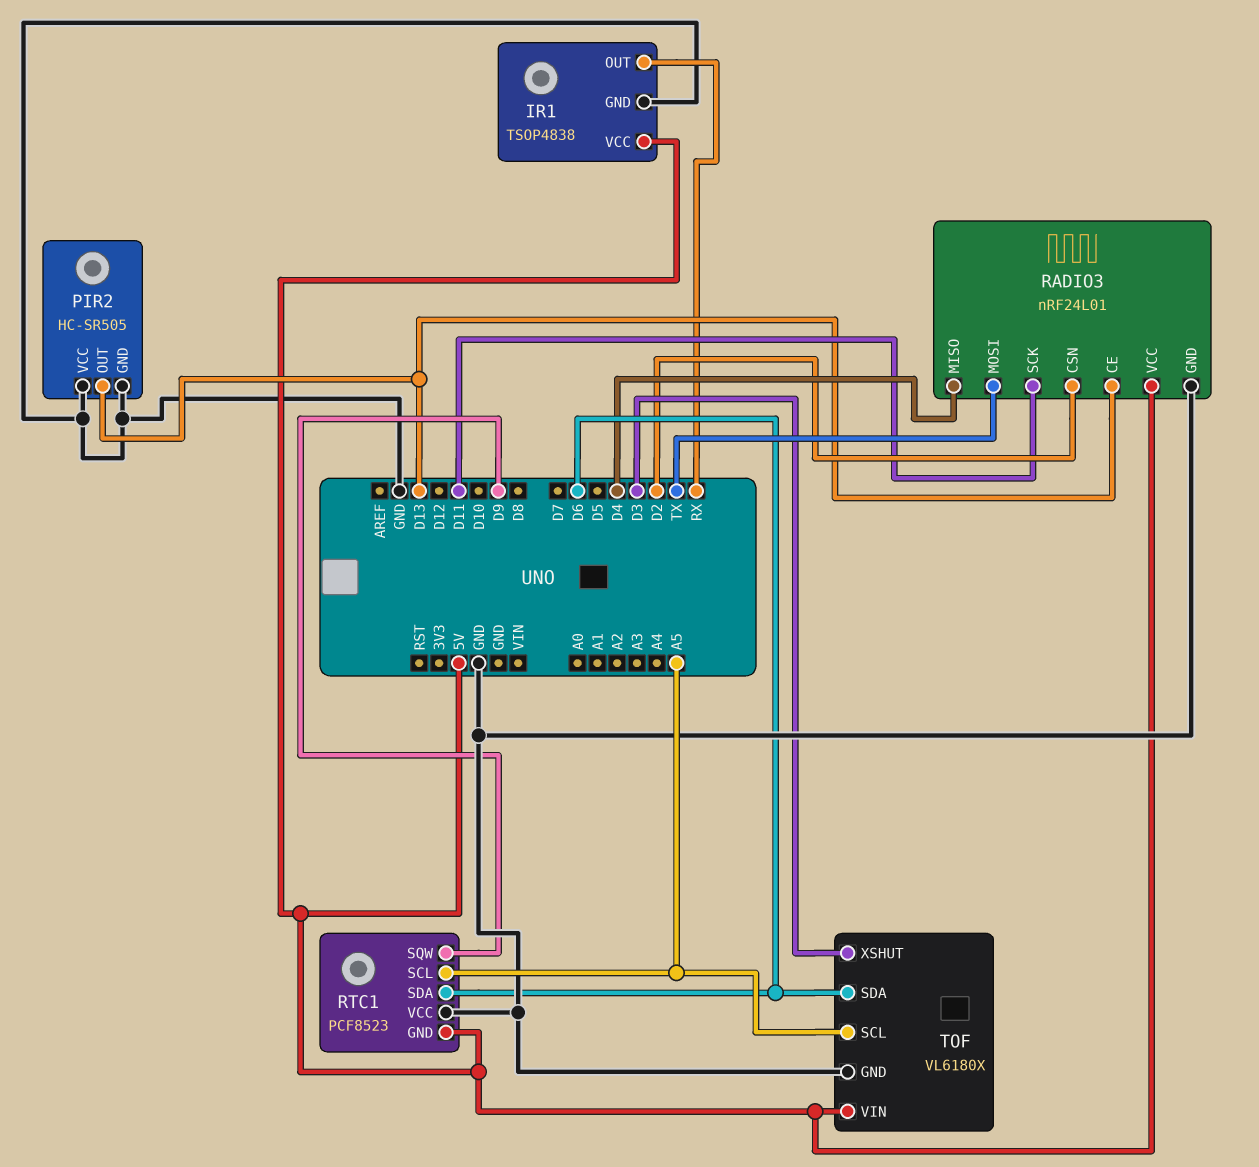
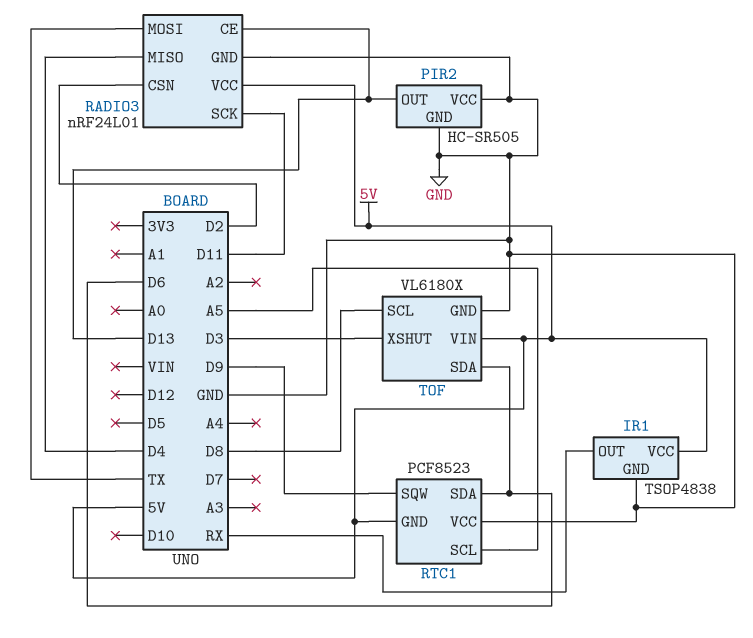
TOF pin SCL: A5 -> D8

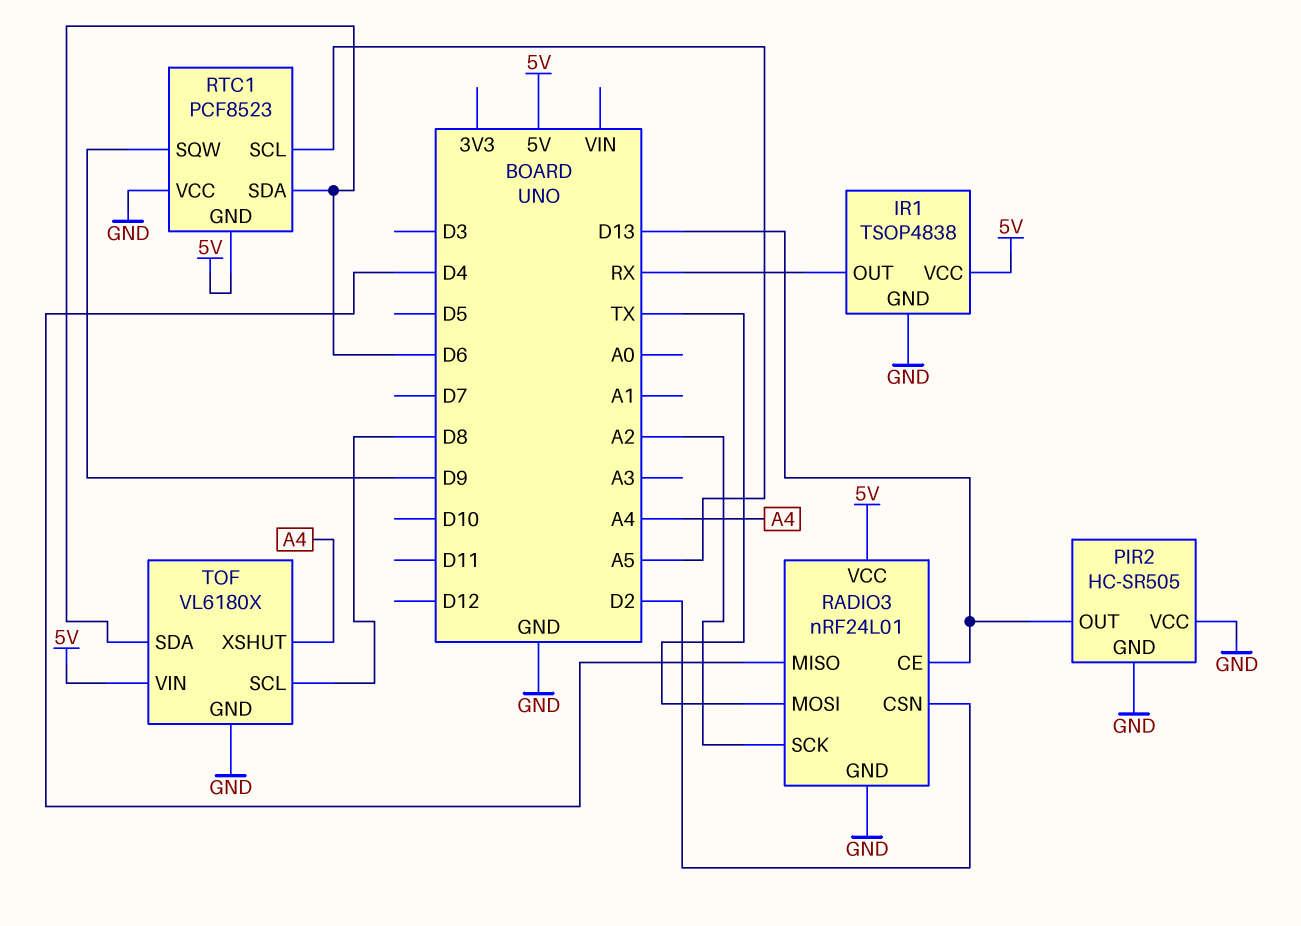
RADIO3 pin SCK: D11 -> A2
TOF pin XSHUT: D3 -> A4

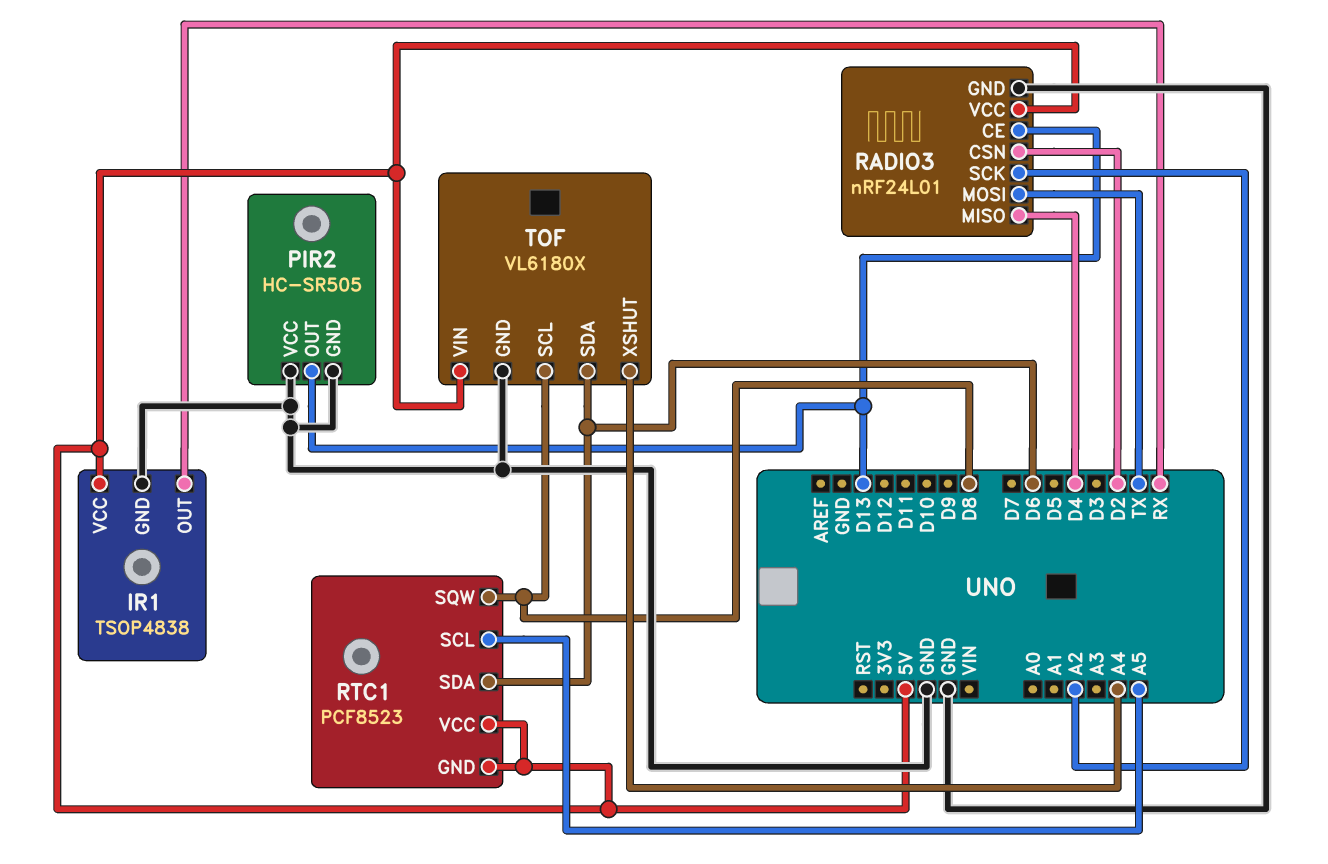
RTC1 pin SQW: D9 -> D8
RTC1 pin VCC: GND -> 5V

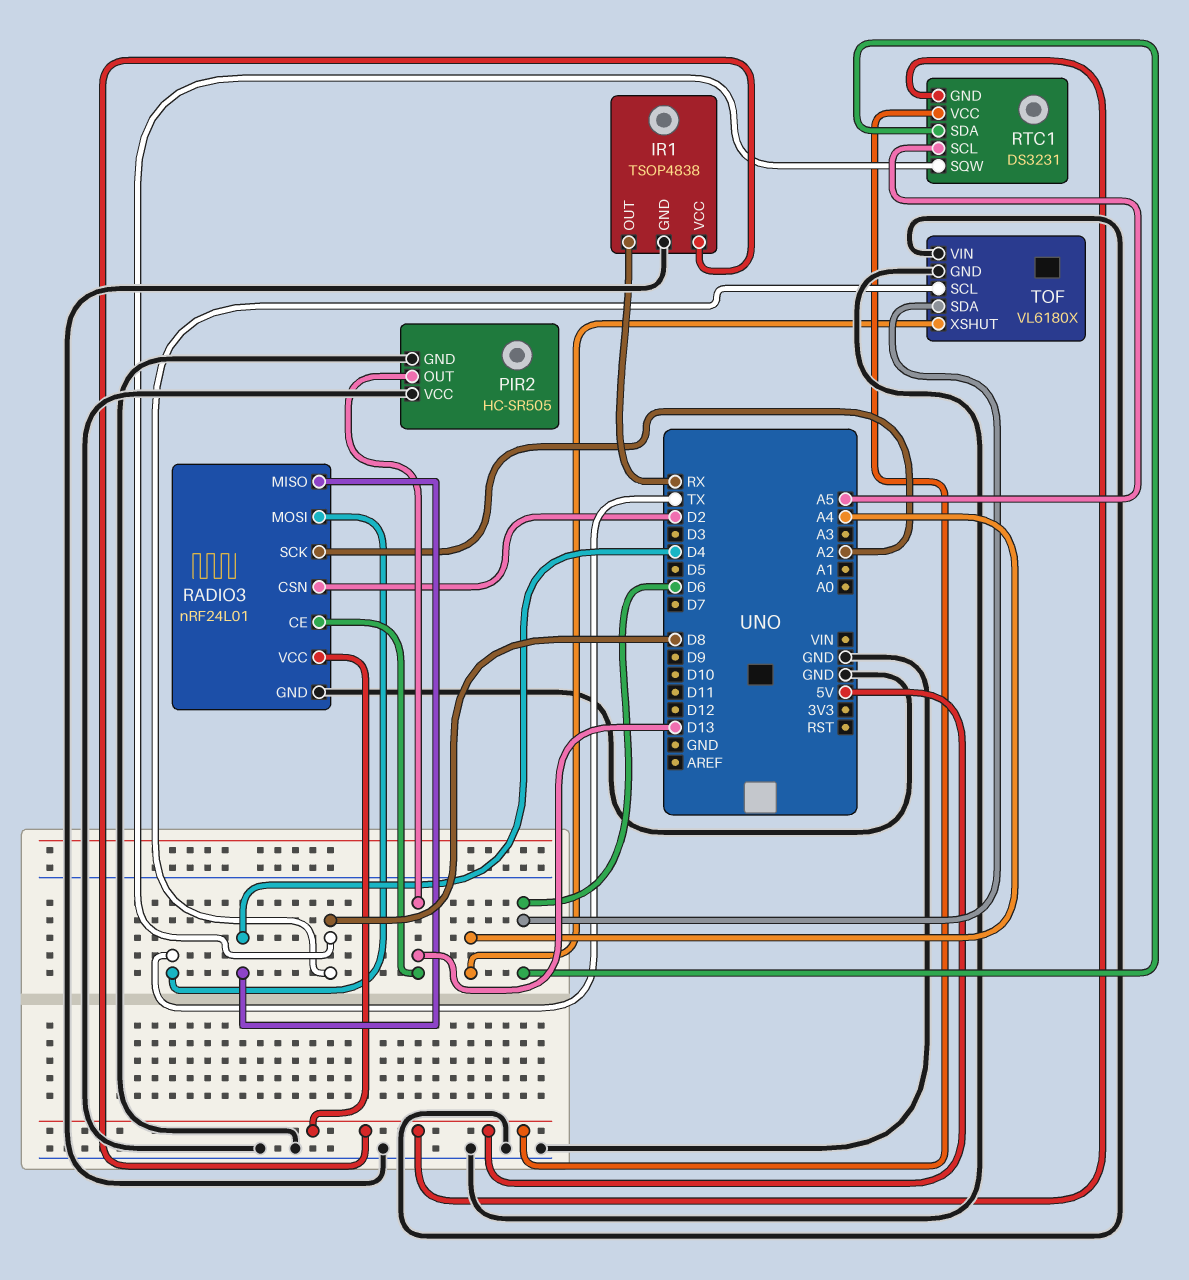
RTC1: PCF8523 -> DS3231
TOF pin VIN: 5V -> GND

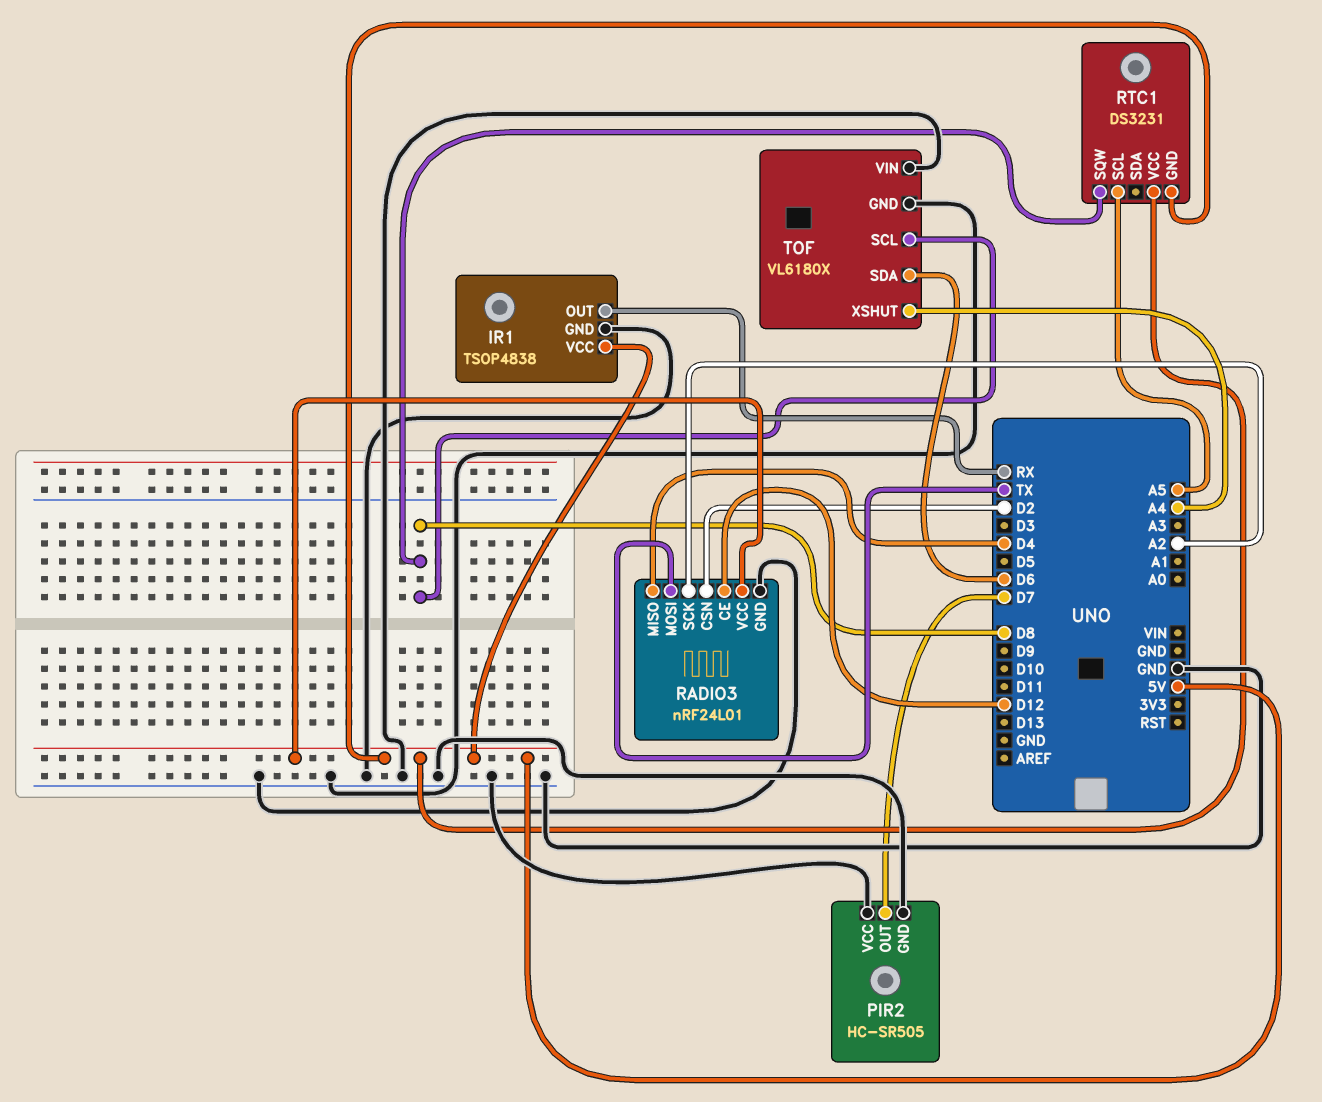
PIR2 pin OUT: D13 -> D7
RADIO3 pin CE: D13 -> D12
RTC1 pin SDA: D6 -> none

